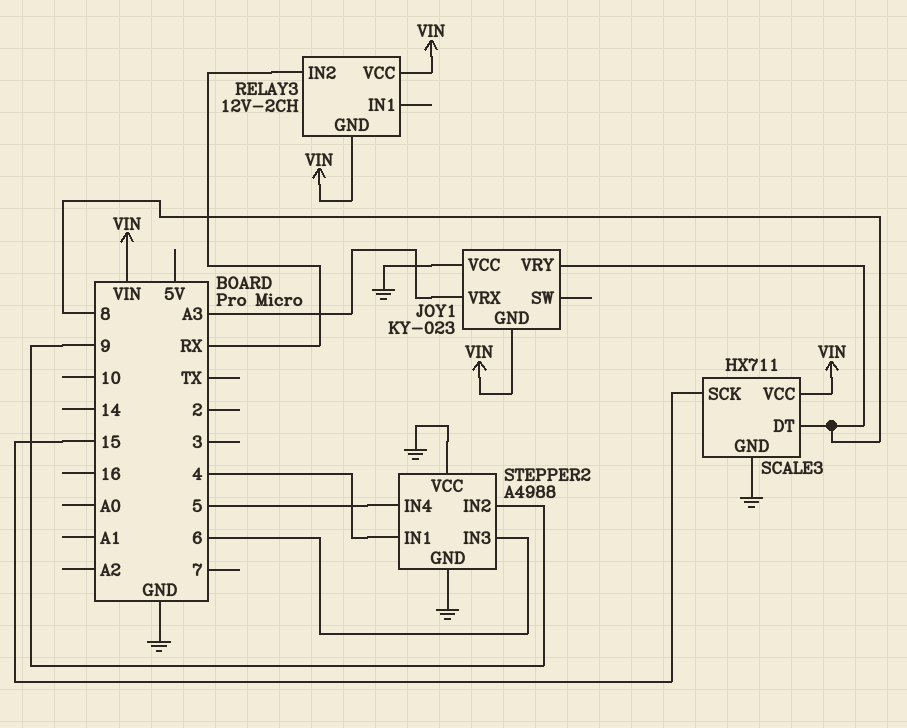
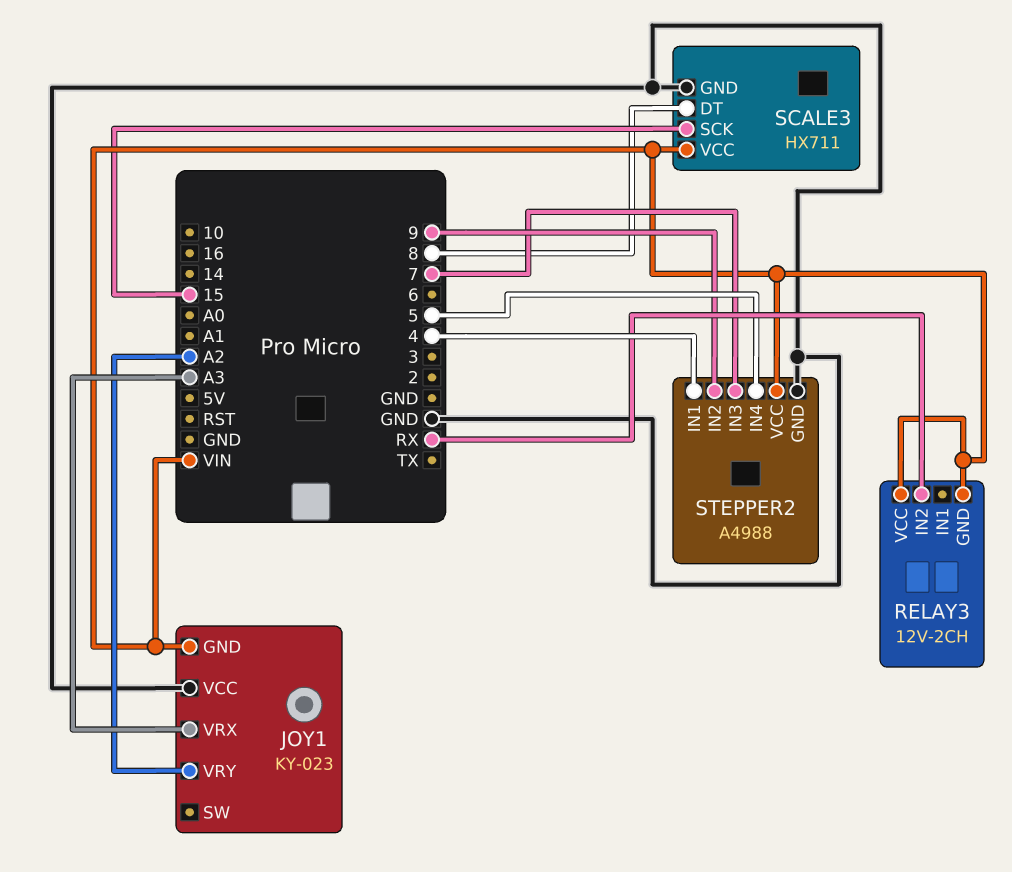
JOY1 pin VRY: 8 -> A2
STEPPER2 pin IN3: 6 -> 7
STEPPER2 pin VCC: GND -> VIN

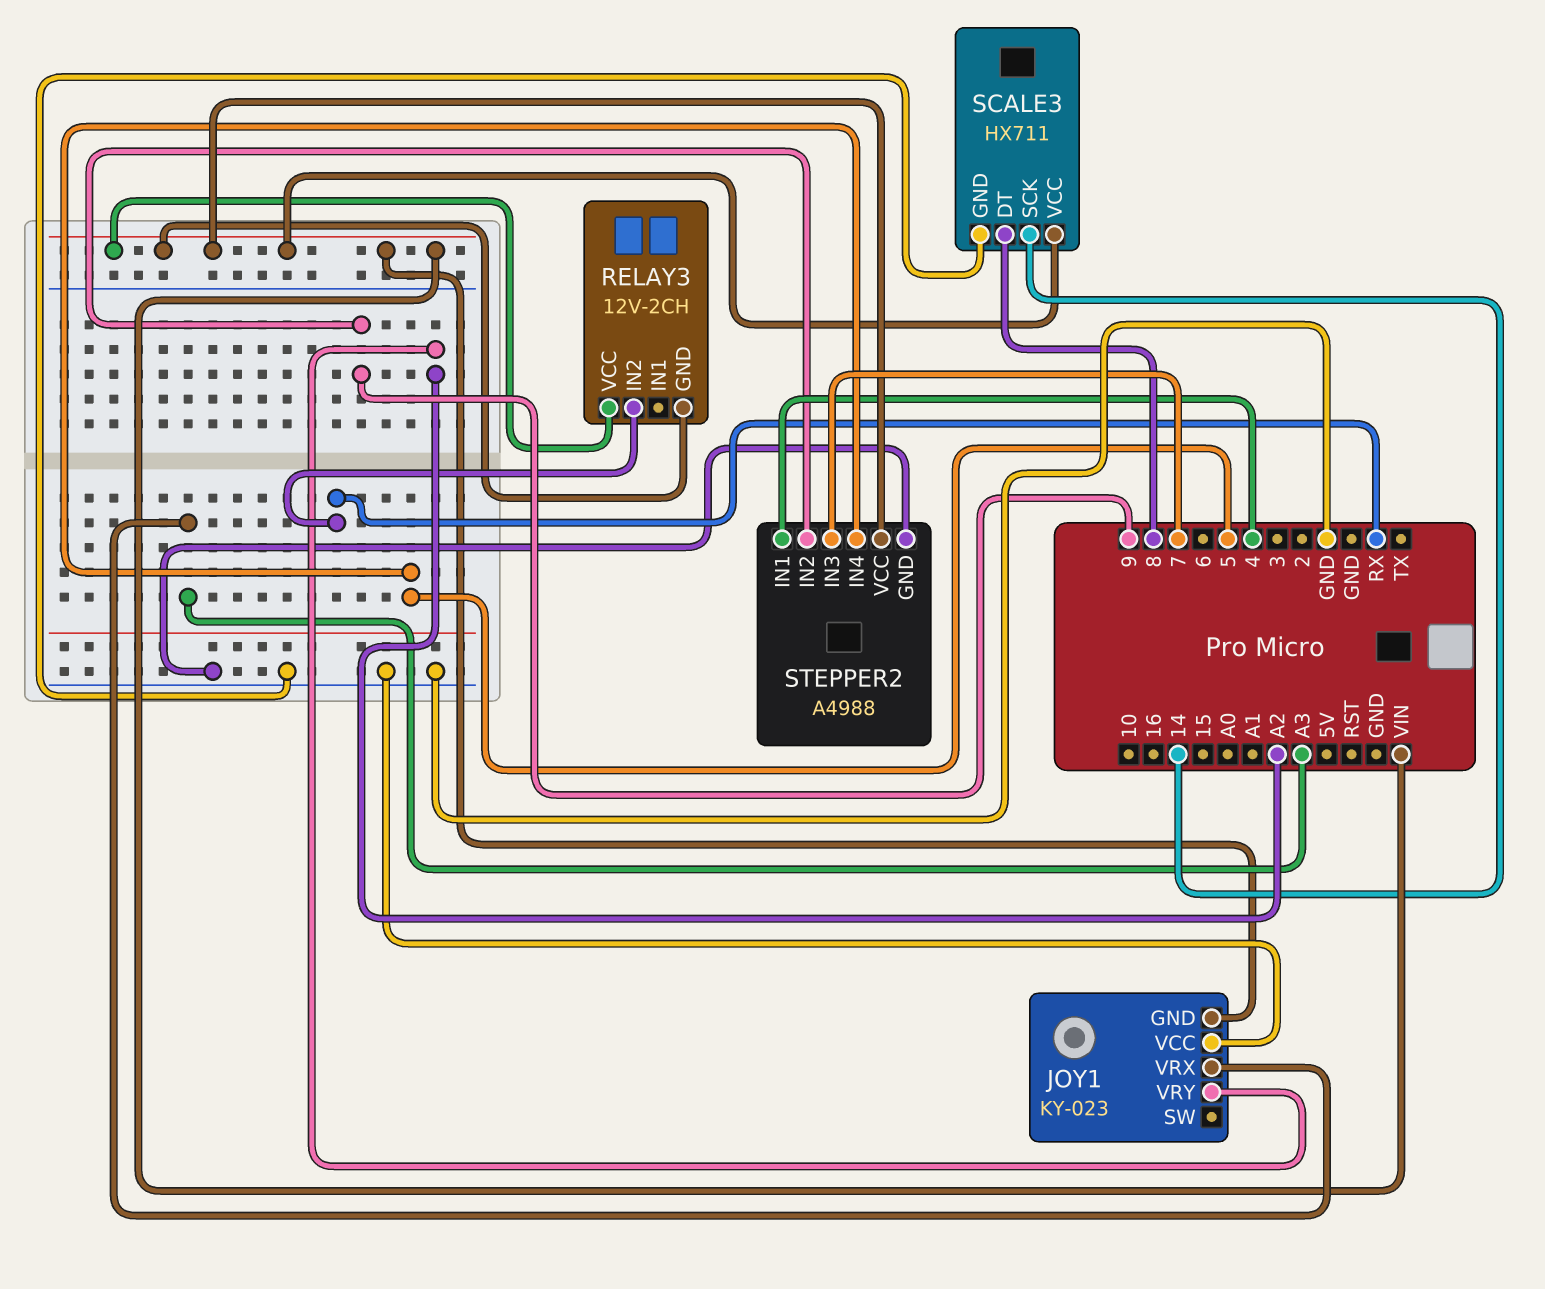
SCALE3 pin SCK: 15 -> 14

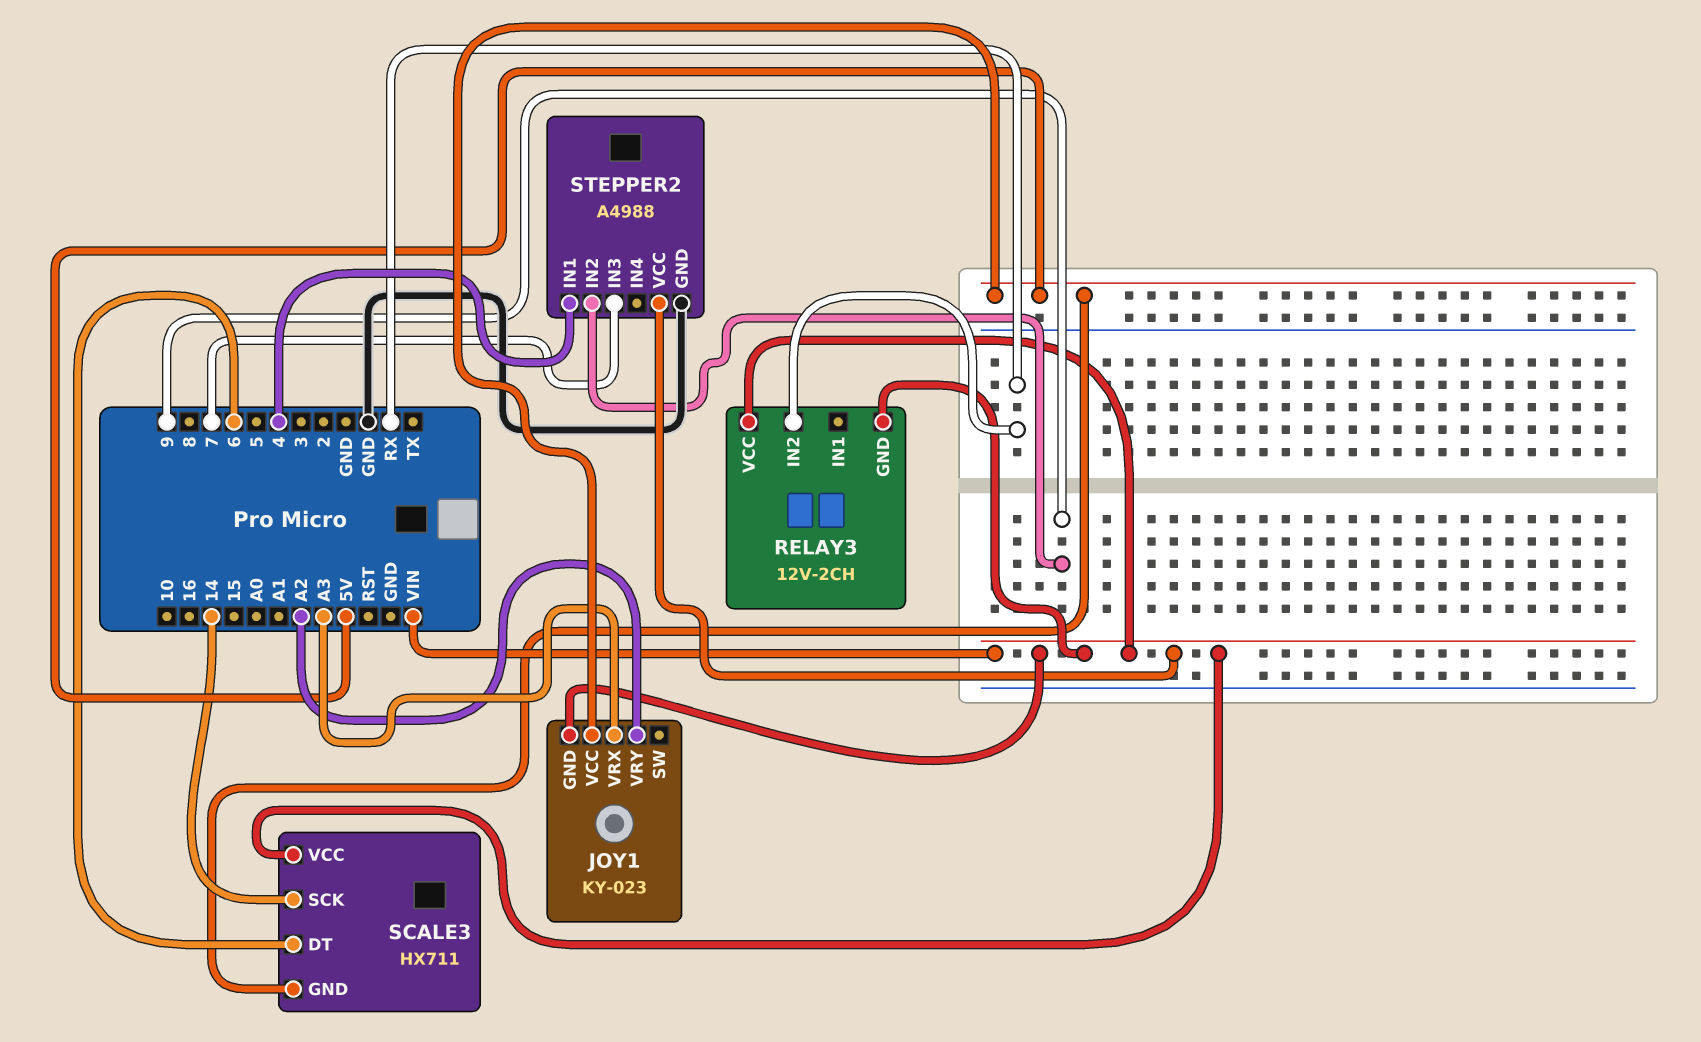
JOY1 pin VCC: GND -> 5V
SCALE3 pin DT: 8 -> 6
SCALE3 pin GND: GND -> 5V
STEPPER2 pin IN4: 5 -> none

